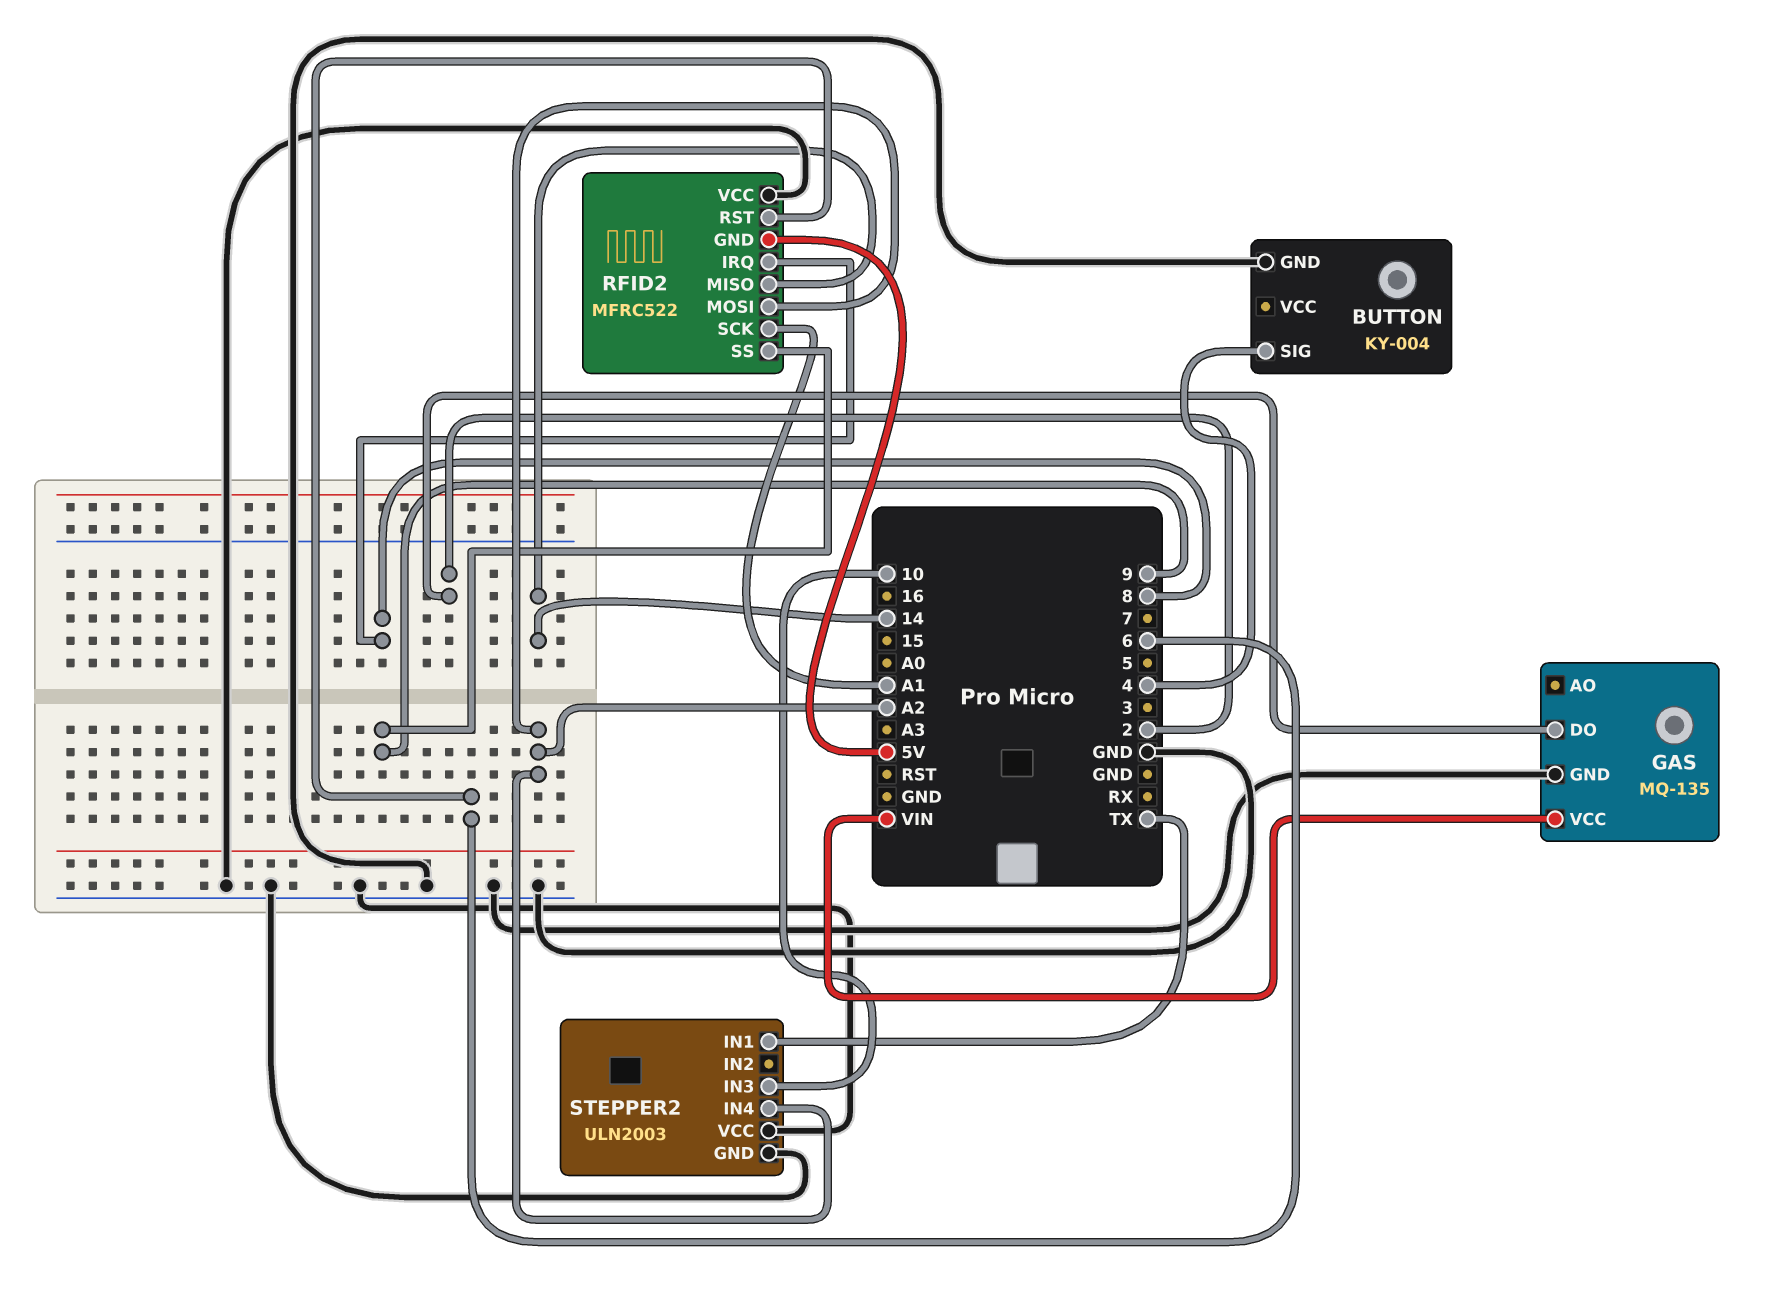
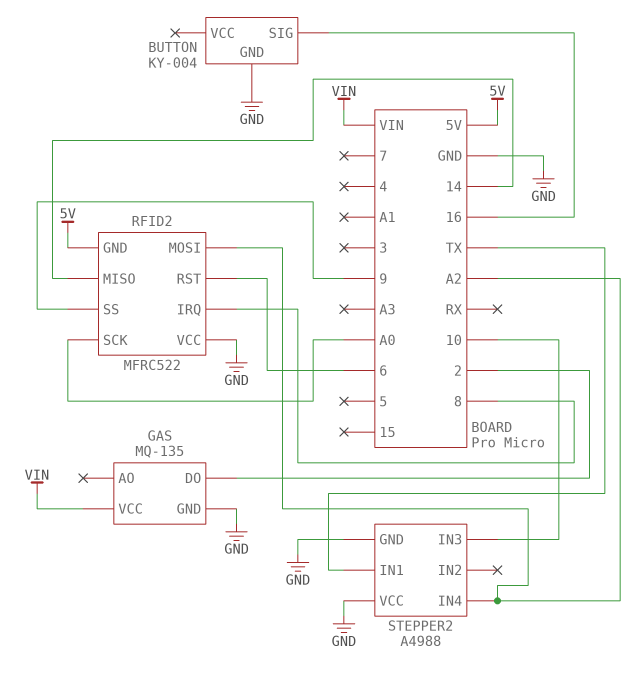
BUTTON pin SIG: 4 -> 16
RFID2 pin SCK: A1 -> A0
STEPPER2: ULN2003 -> A4988

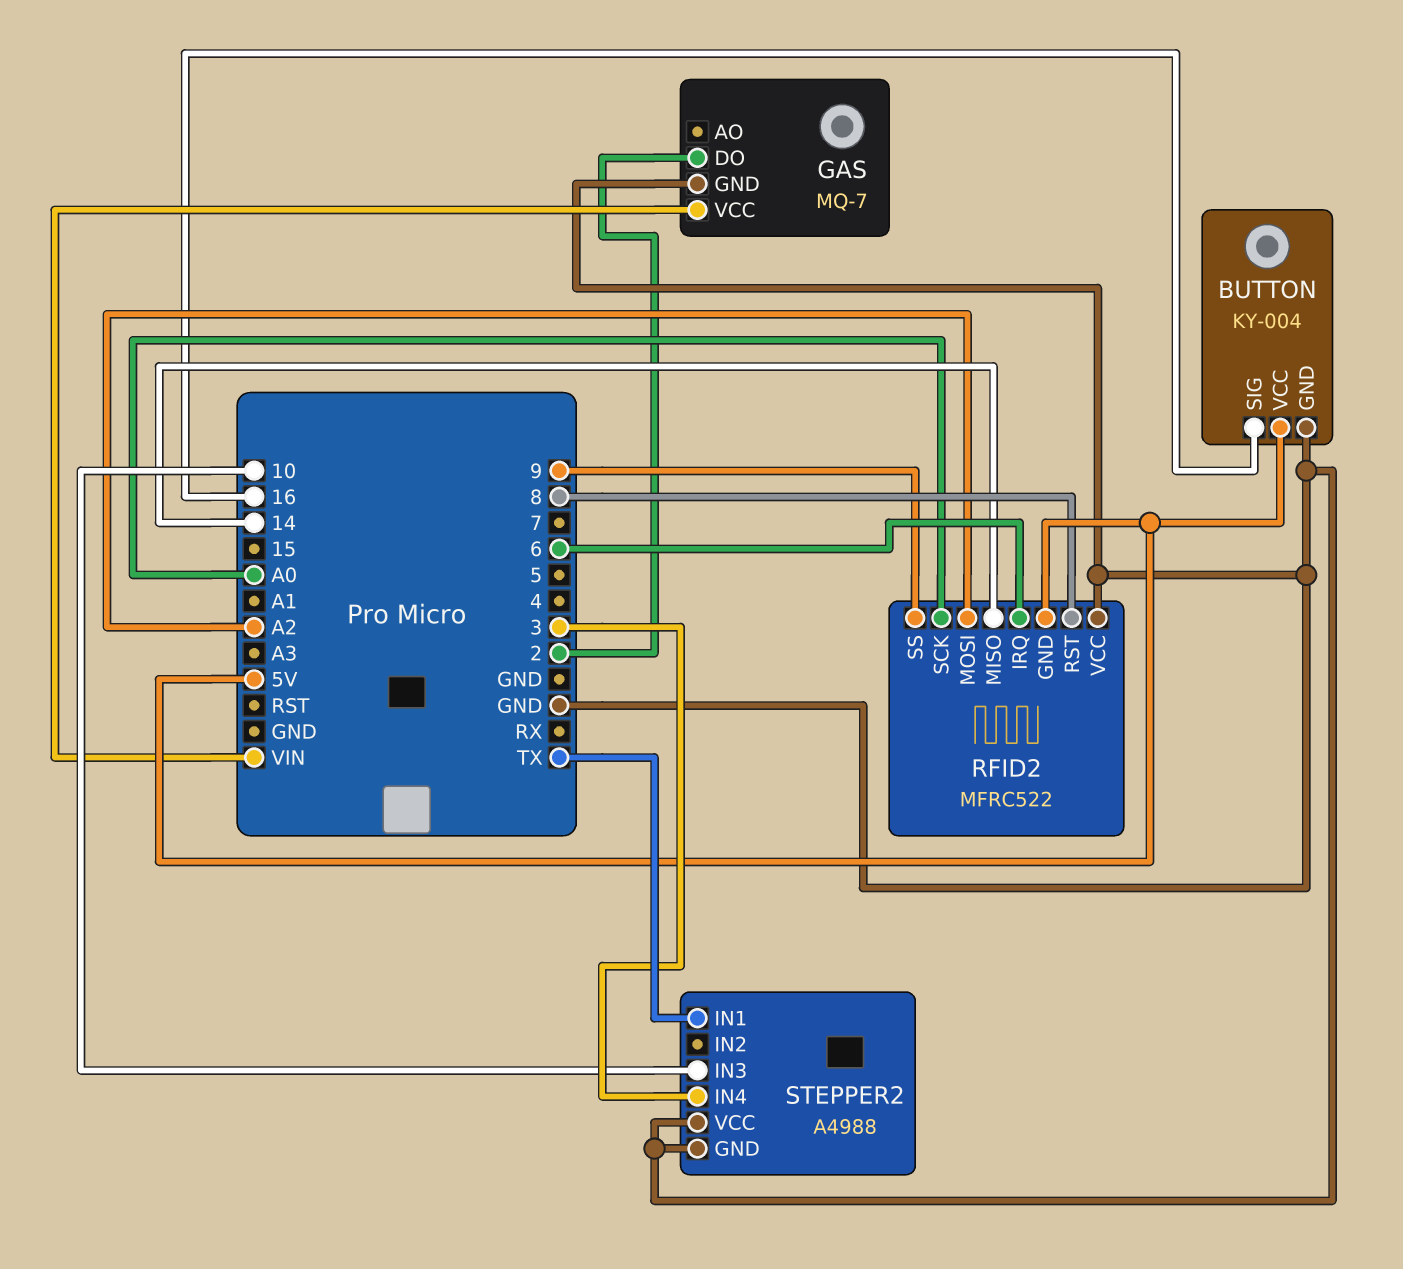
BUTTON pin VCC: none -> 5V
GAS: MQ-135 -> MQ-7
RFID2 pin IRQ: 8 -> 6
RFID2 pin RST: 6 -> 8
STEPPER2 pin IN4: A2 -> 3

